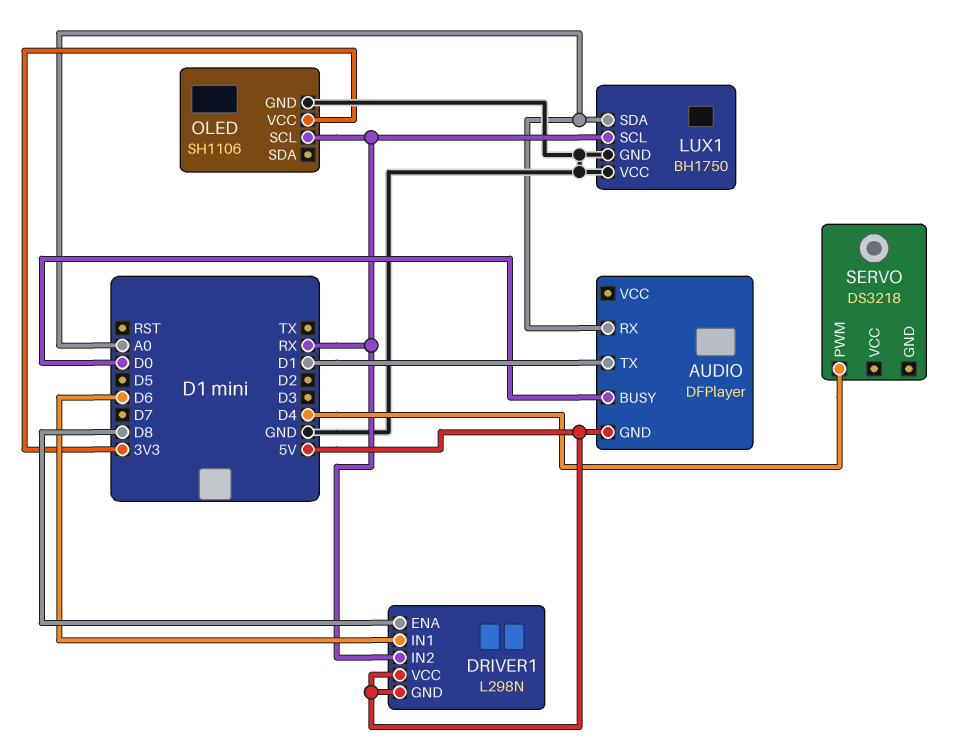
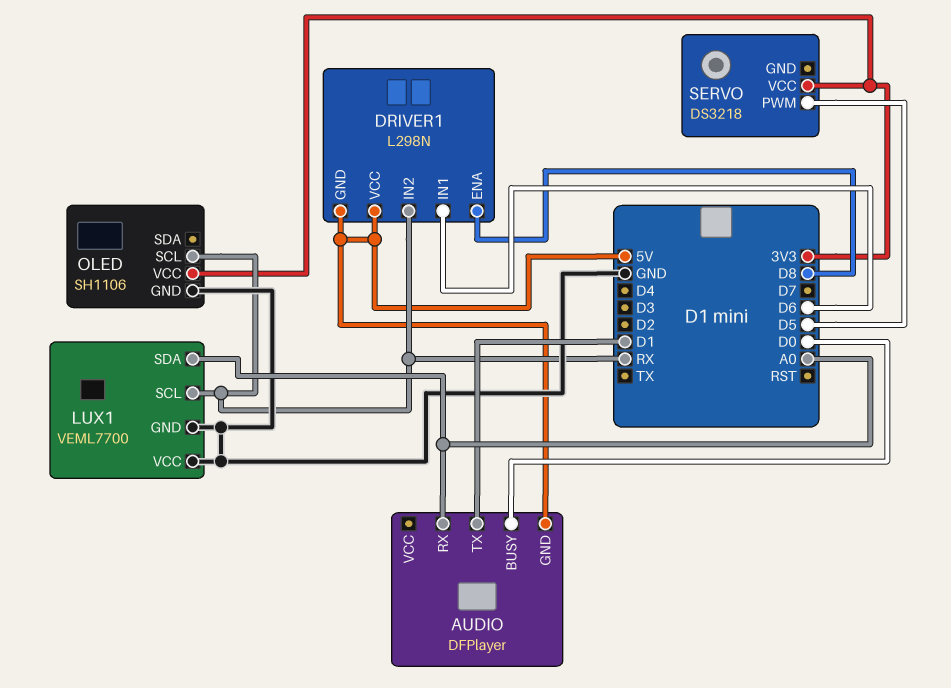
LUX1: BH1750 -> VEML7700
SERVO pin PWM: D4 -> D5
SERVO pin VCC: none -> 3V3

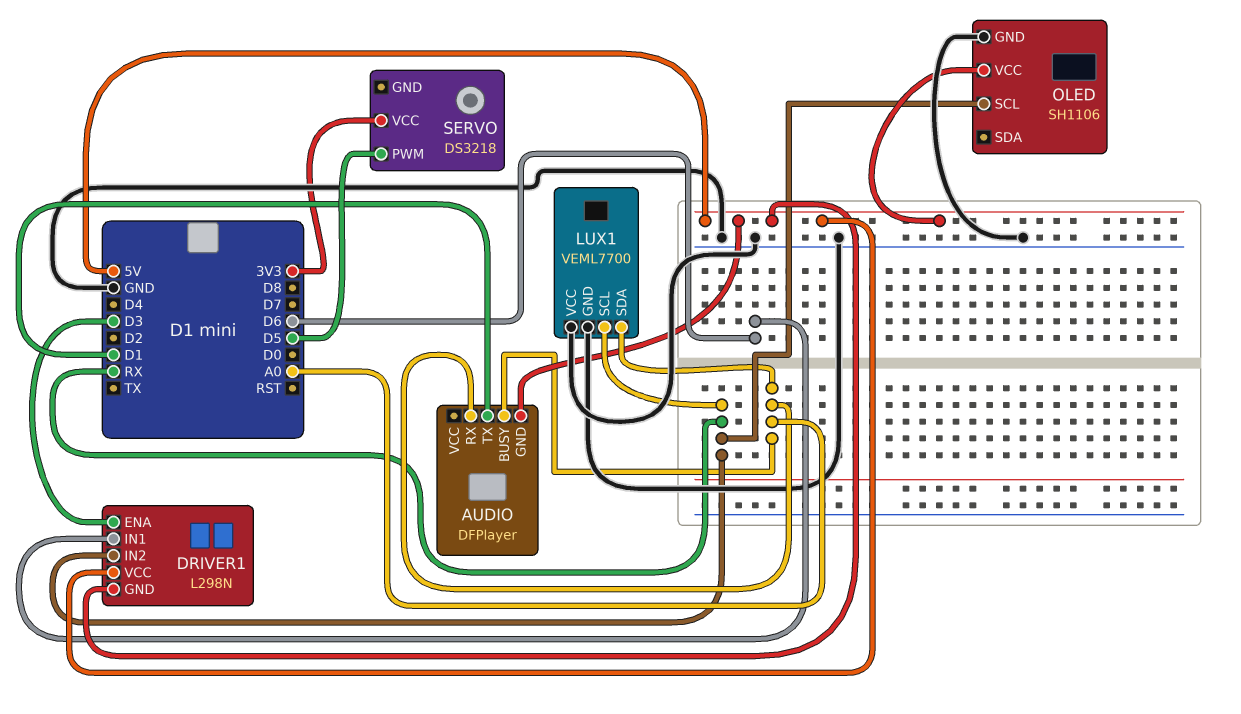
AUDIO pin BUSY: D0 -> A0
DRIVER1 pin ENA: D8 -> D3
OLED pin VCC: 3V3 -> 5V

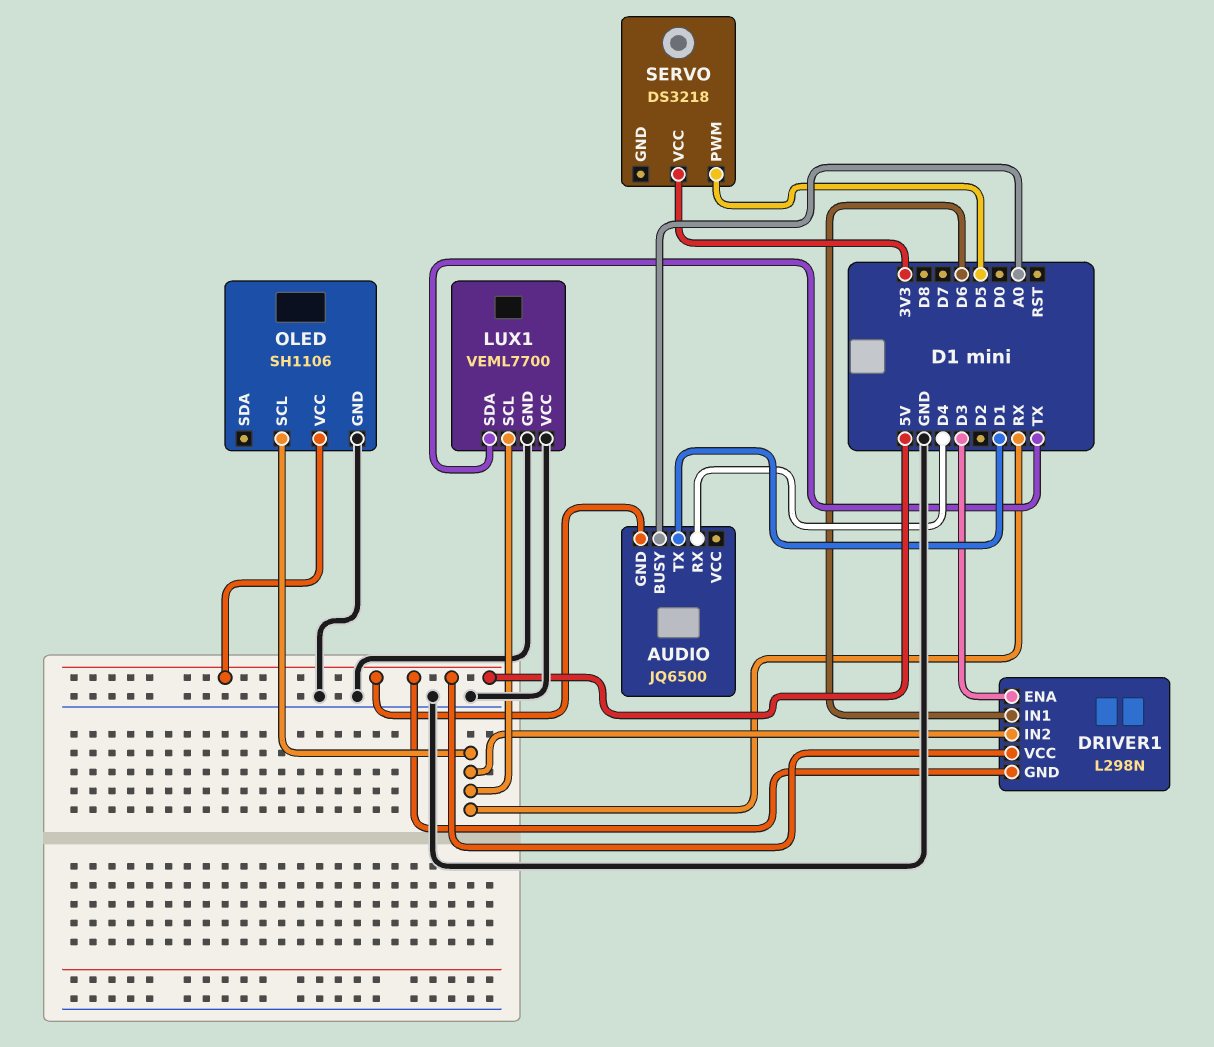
AUDIO: DFPlayer -> JQ6500
AUDIO pin RX: A0 -> D4
LUX1 pin SDA: A0 -> TX

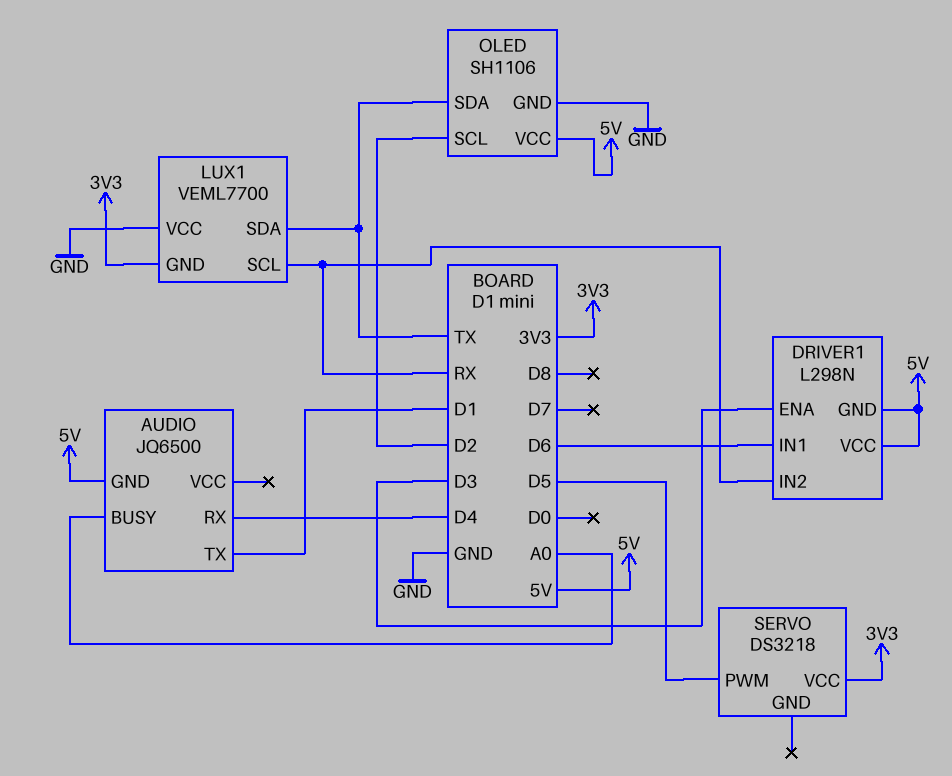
LUX1 pin GND: GND -> 3V3
OLED pin SCL: RX -> D2
OLED pin SDA: none -> TX

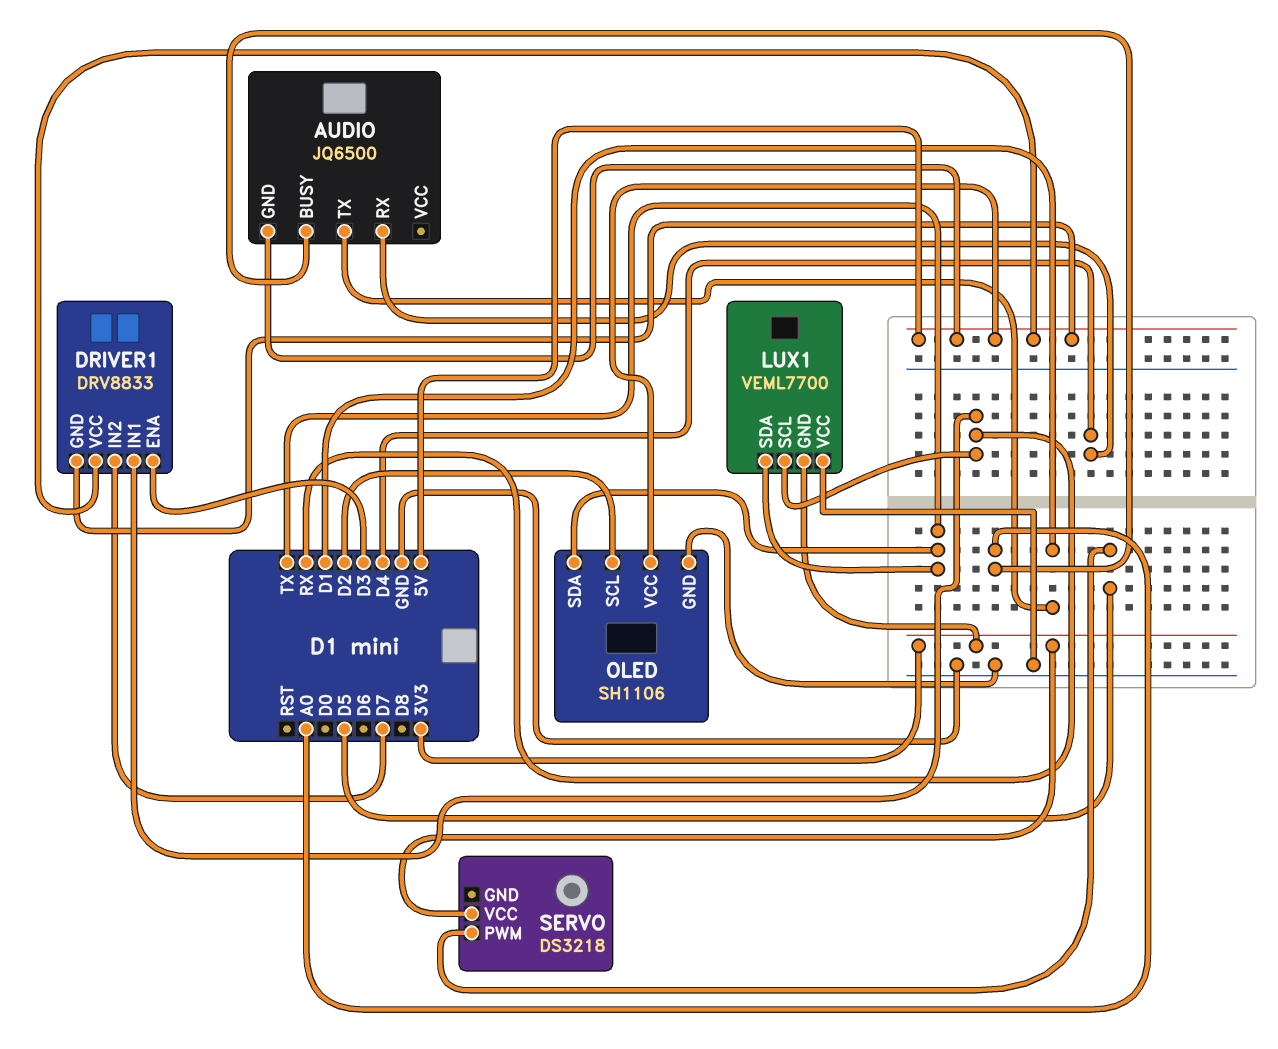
DRIVER1: L298N -> DRV8833
DRIVER1 pin IN1: D6 -> RX
DRIVER1 pin IN2: RX -> D7

